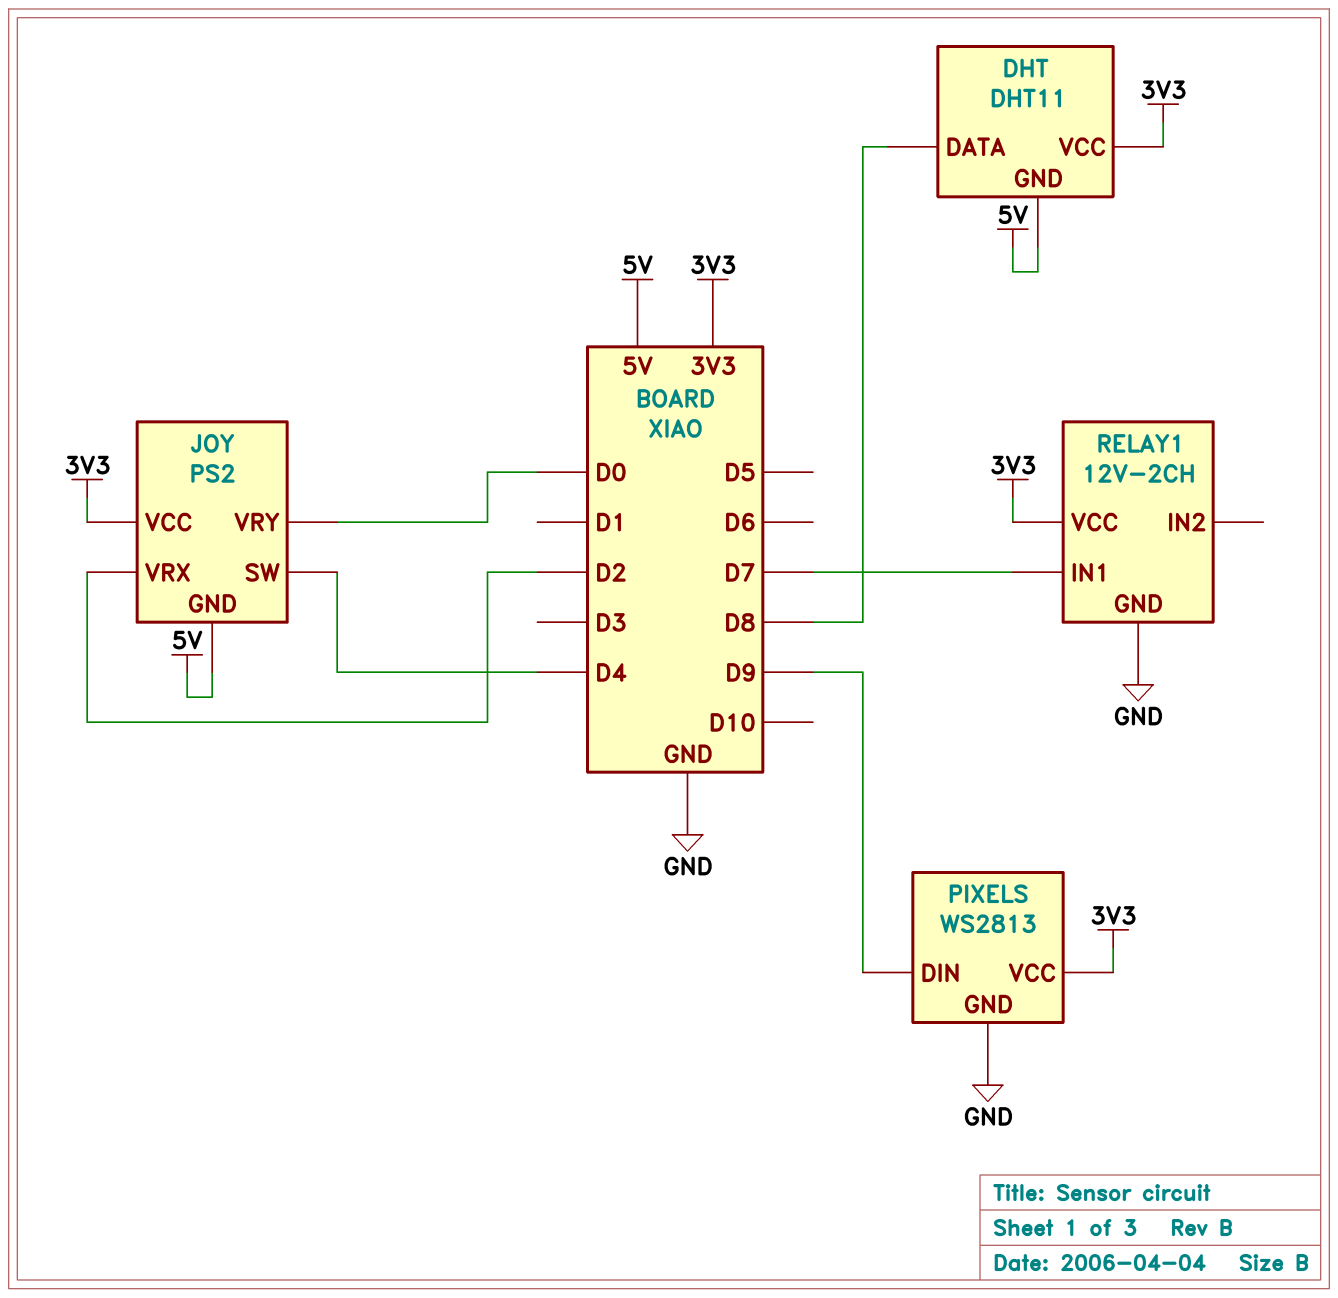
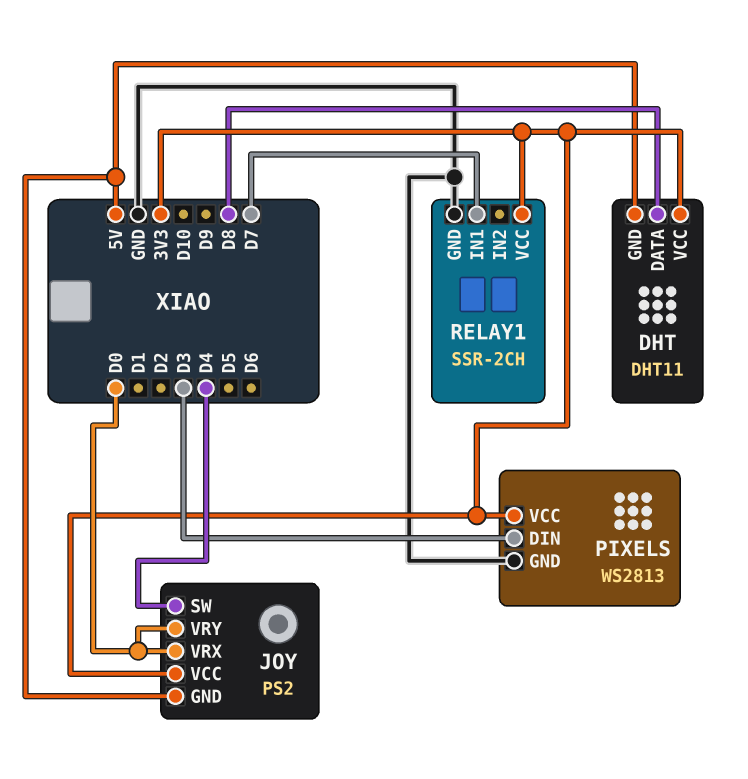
JOY pin VRX: D2 -> D0
PIXELS pin DIN: D9 -> D3
RELAY1: 12V-2CH -> SSR-2CH

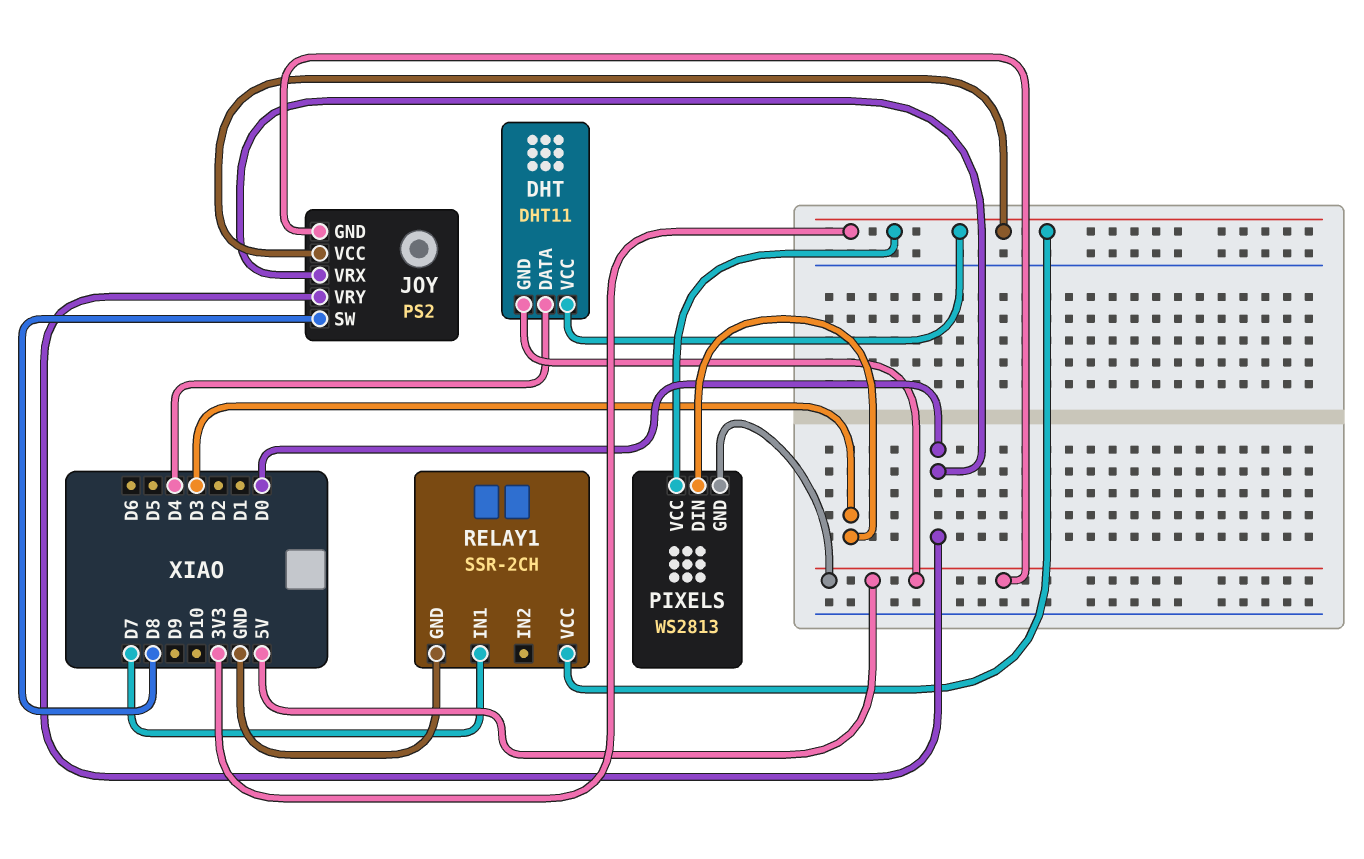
DHT pin DATA: D8 -> D4
JOY pin SW: D4 -> D8
PIXELS pin GND: GND -> 5V

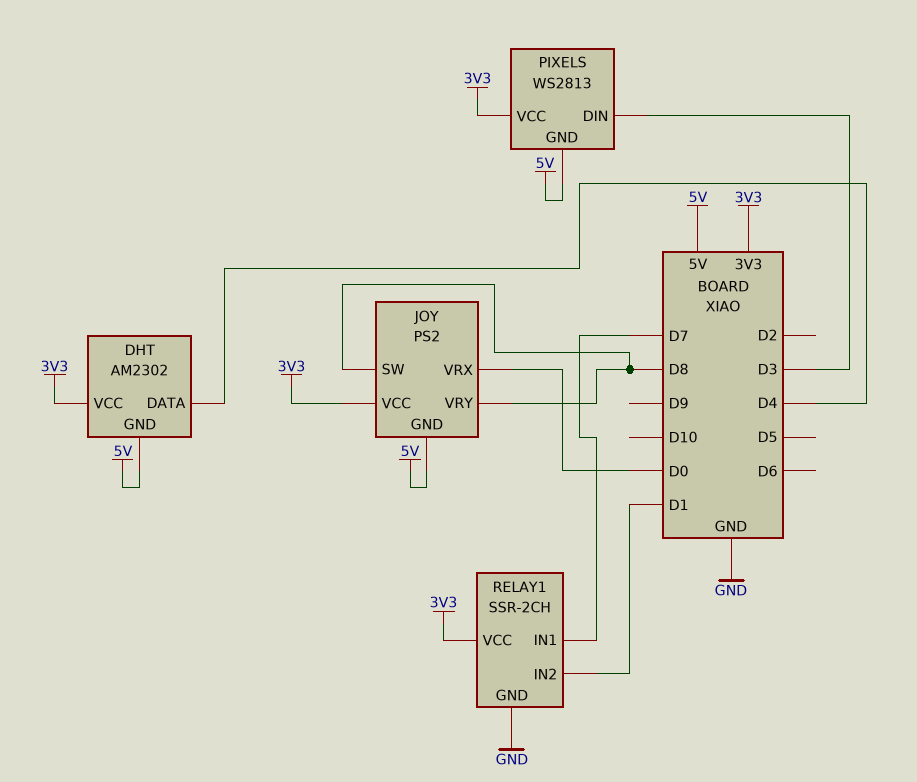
DHT: DHT11 -> AM2302
JOY pin VRY: D0 -> D8
RELAY1 pin IN2: none -> D1

